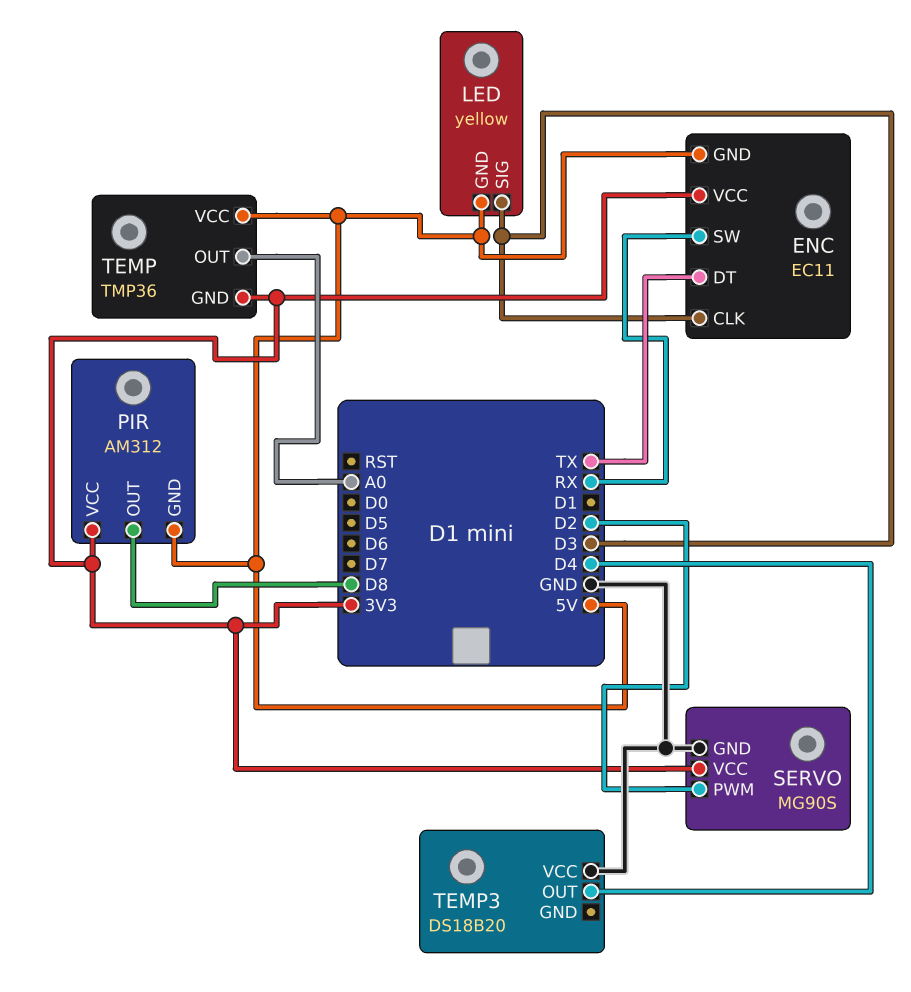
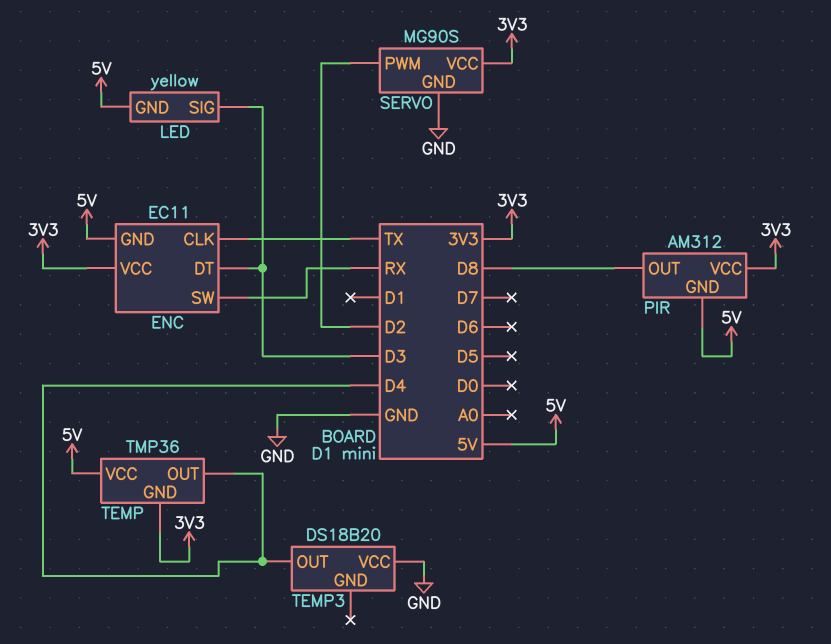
ENC pin CLK: D3 -> TX
ENC pin DT: TX -> D3
TEMP pin OUT: A0 -> D4

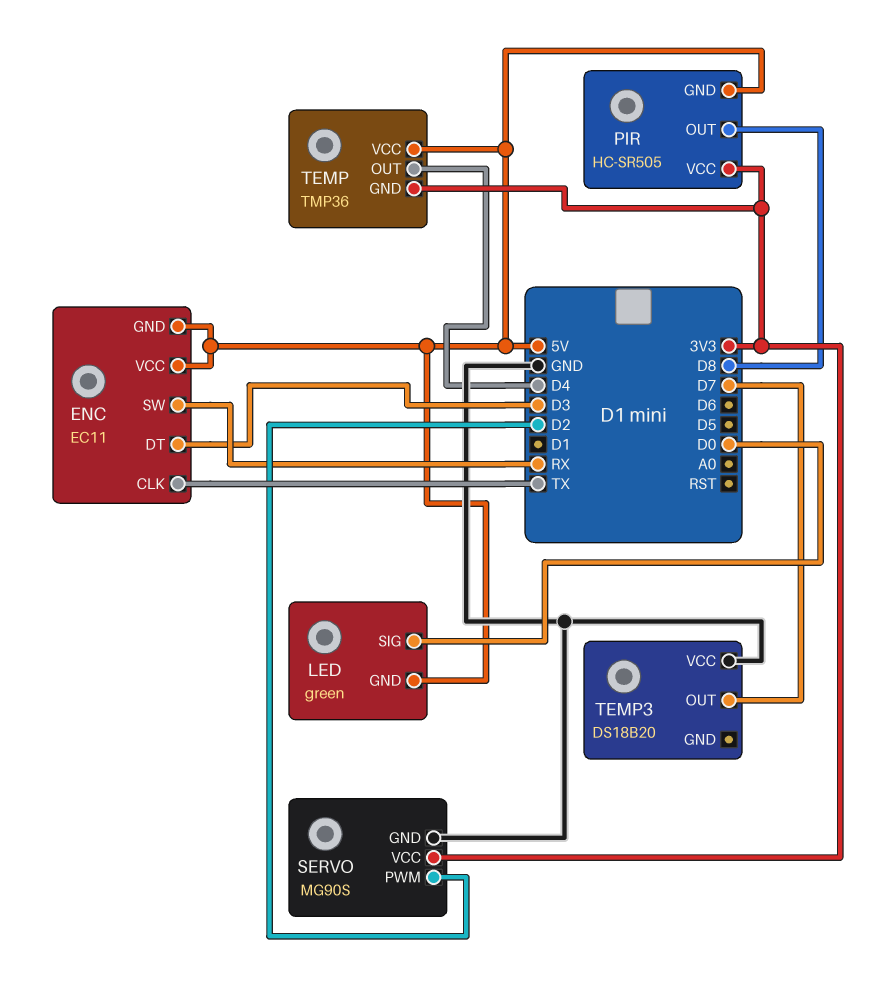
ENC pin VCC: 3V3 -> 5V
LED: yellow -> green
LED pin SIG: D3 -> D0
PIR: AM312 -> HC-SR505
TEMP3 pin OUT: D4 -> D7

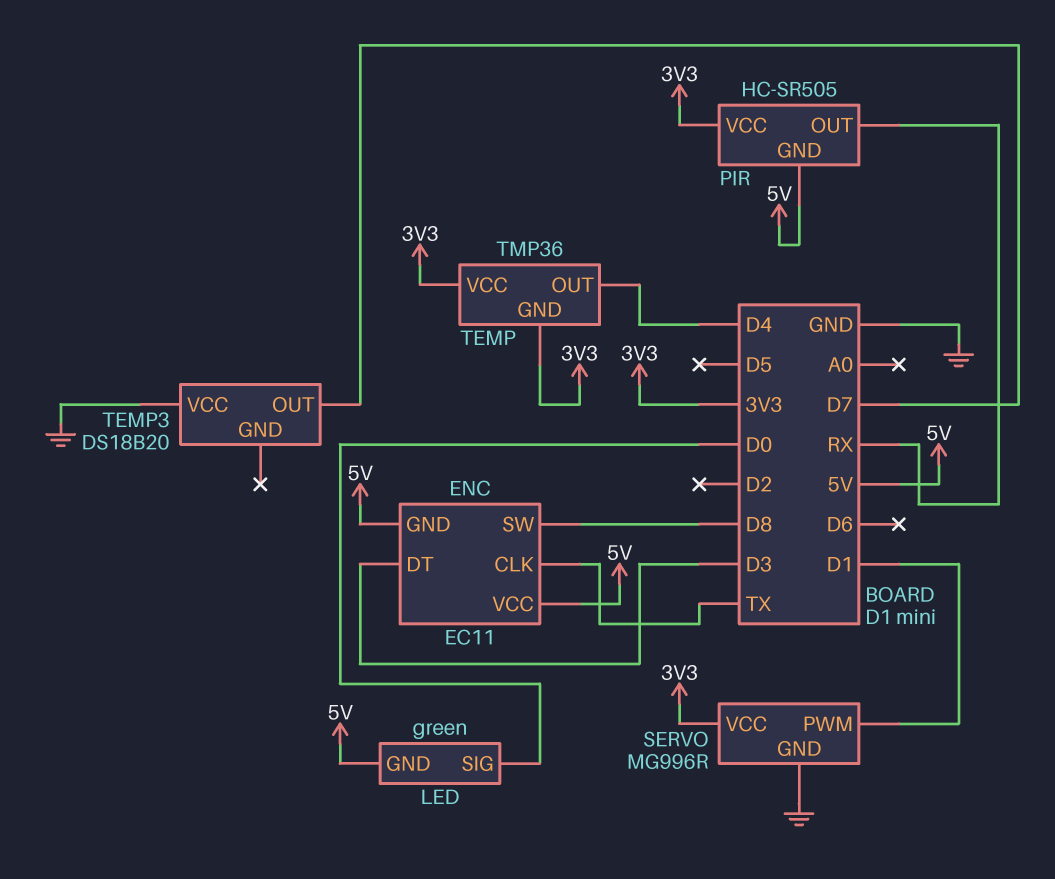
ENC pin SW: RX -> D8
PIR pin OUT: D8 -> RX
SERVO: MG90S -> MG996R
SERVO pin PWM: D2 -> D1
TEMP pin VCC: 5V -> 3V3

